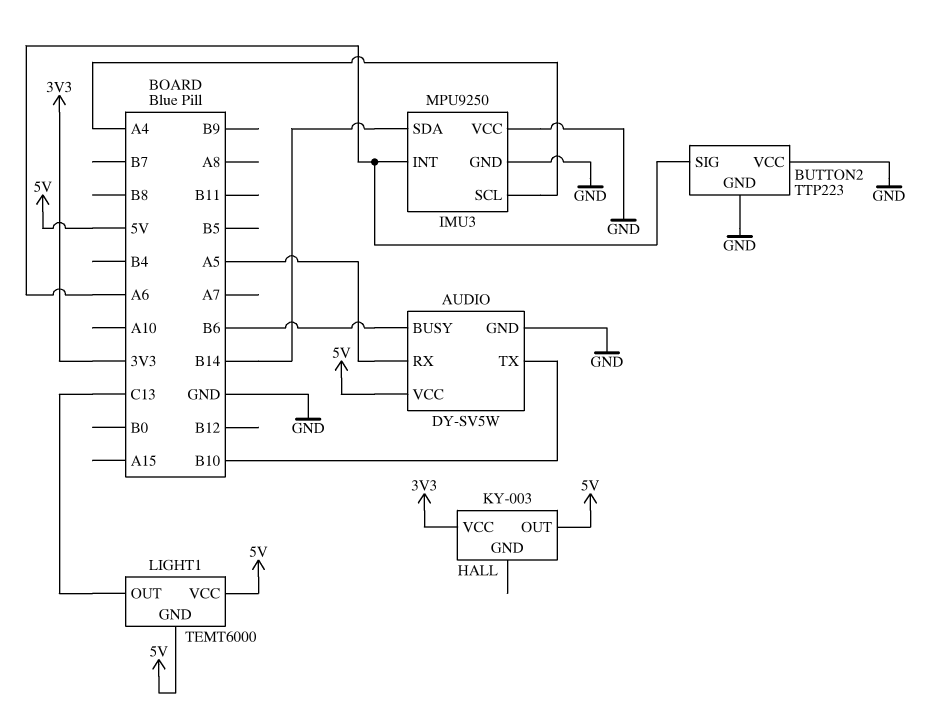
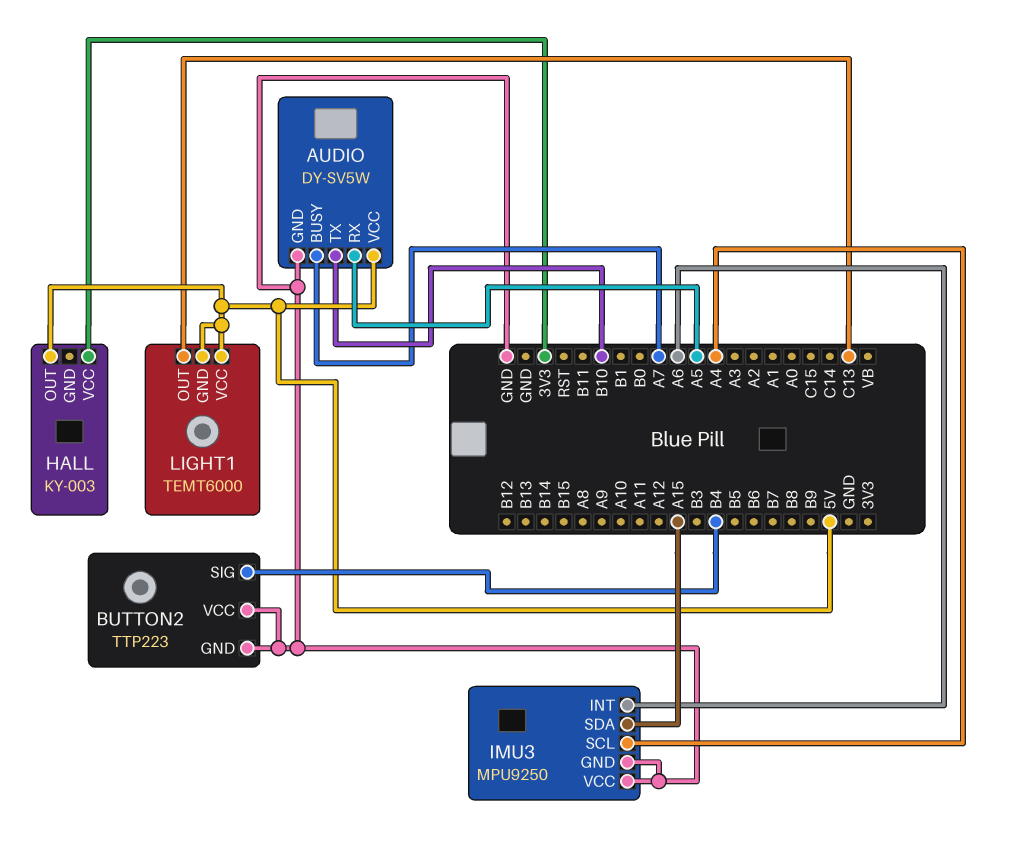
AUDIO pin BUSY: B6 -> A7
BUTTON2 pin SIG: A6 -> B4
IMU3 pin SDA: B14 -> A15

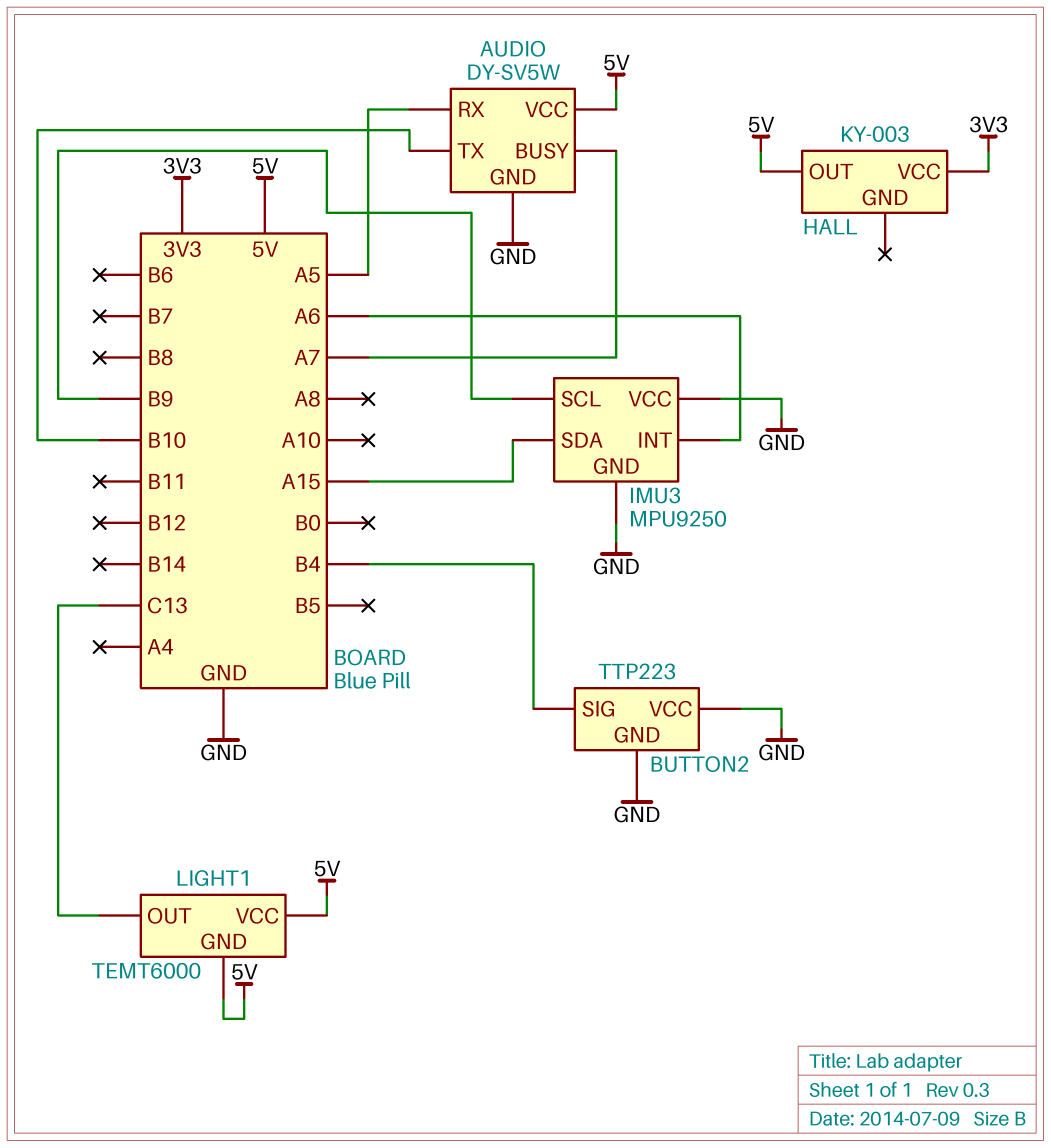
IMU3 pin SCL: A4 -> B9

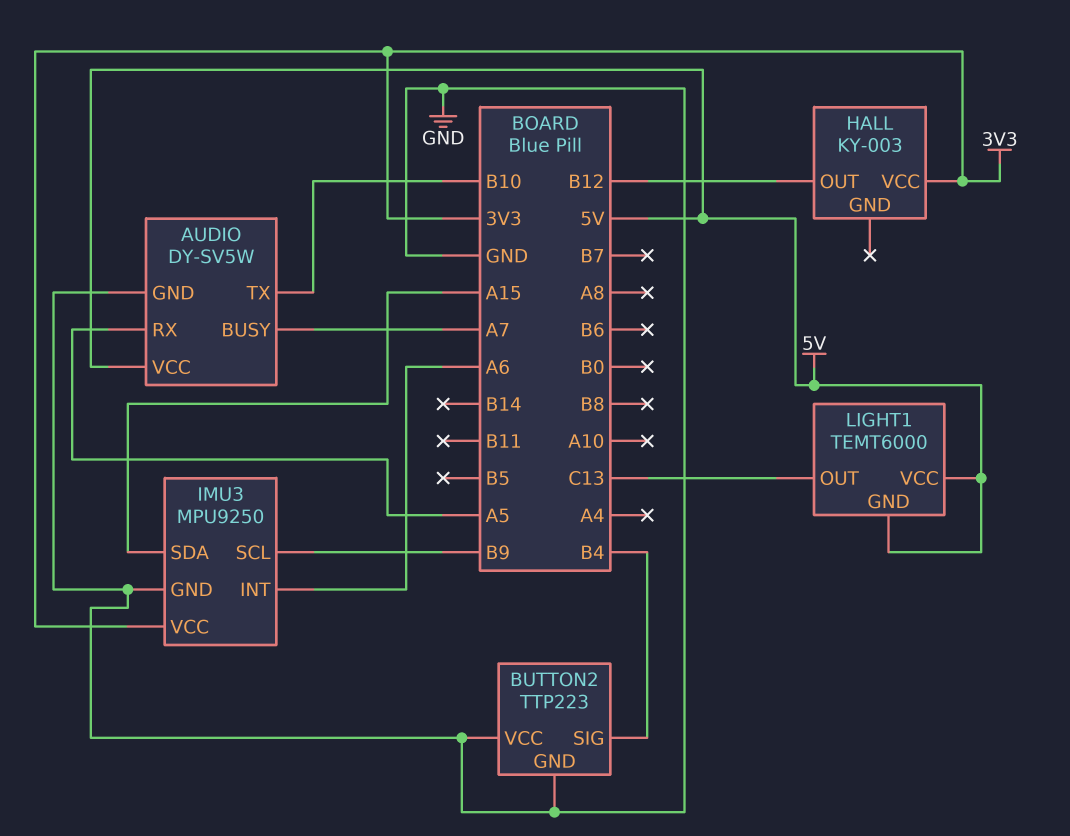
HALL pin OUT: 5V -> B12
IMU3 pin VCC: GND -> 3V3

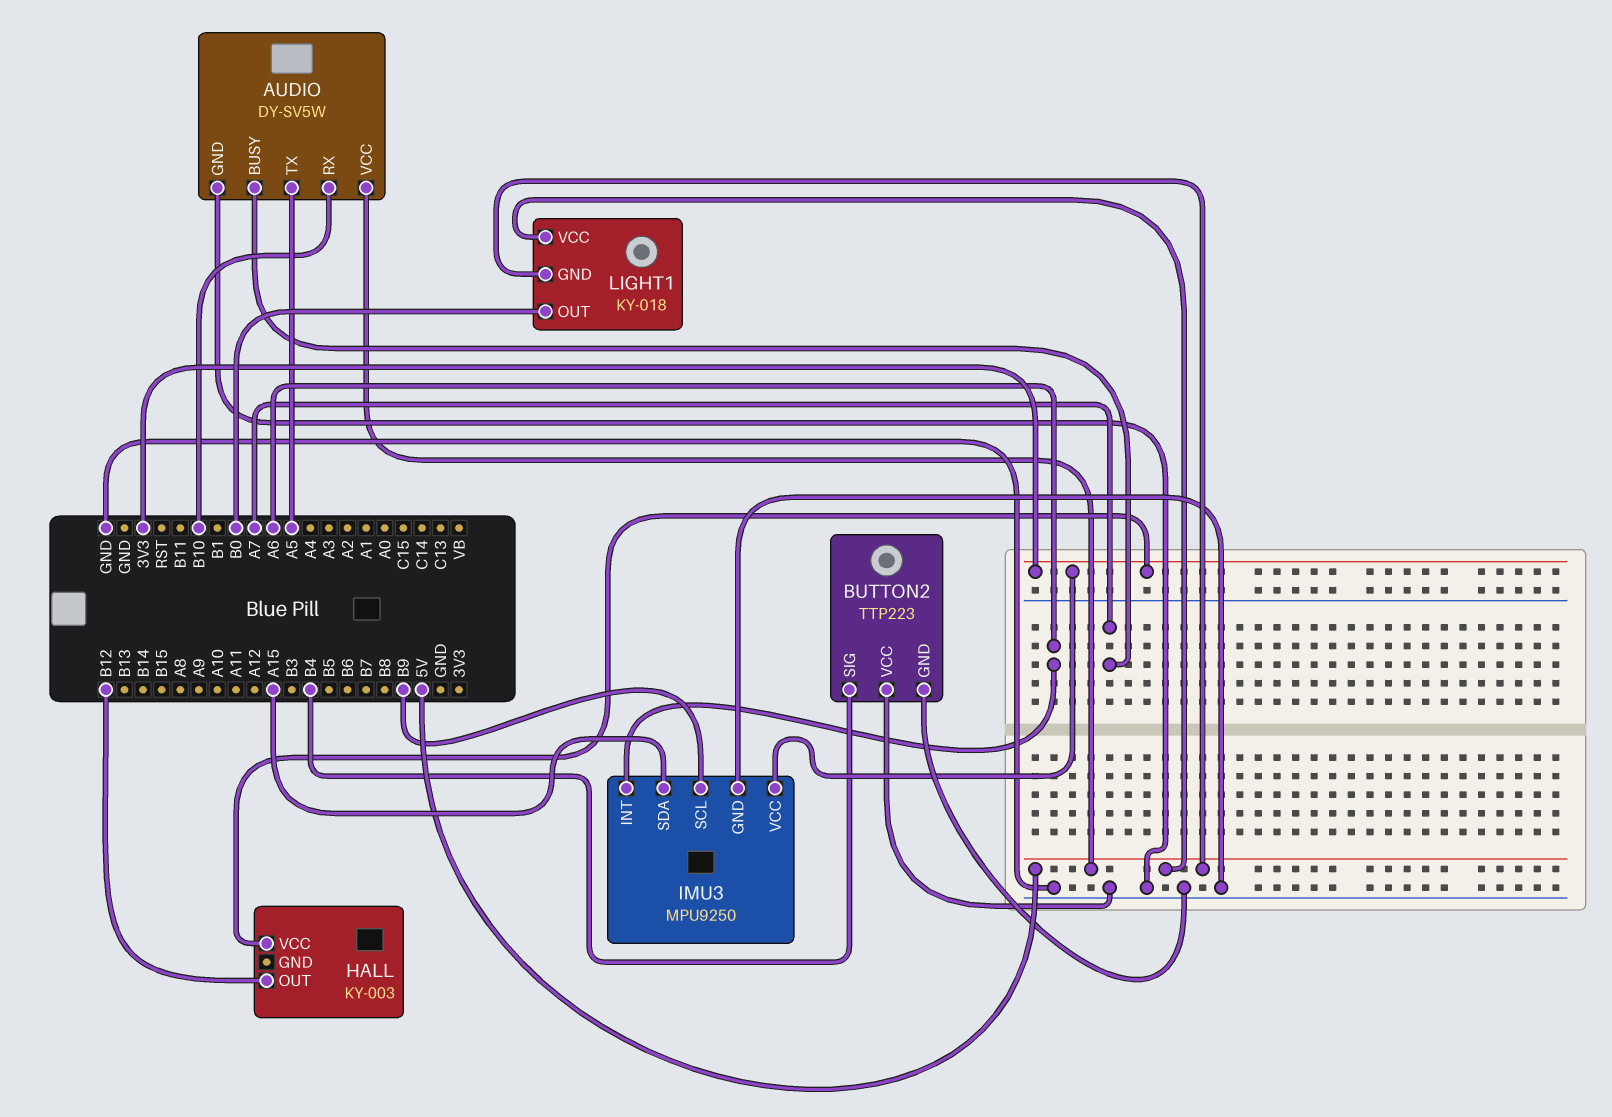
AUDIO pin RX: A5 -> B10
AUDIO pin TX: B10 -> A5
LIGHT1: TEMT6000 -> KY-018
LIGHT1 pin OUT: C13 -> B0

